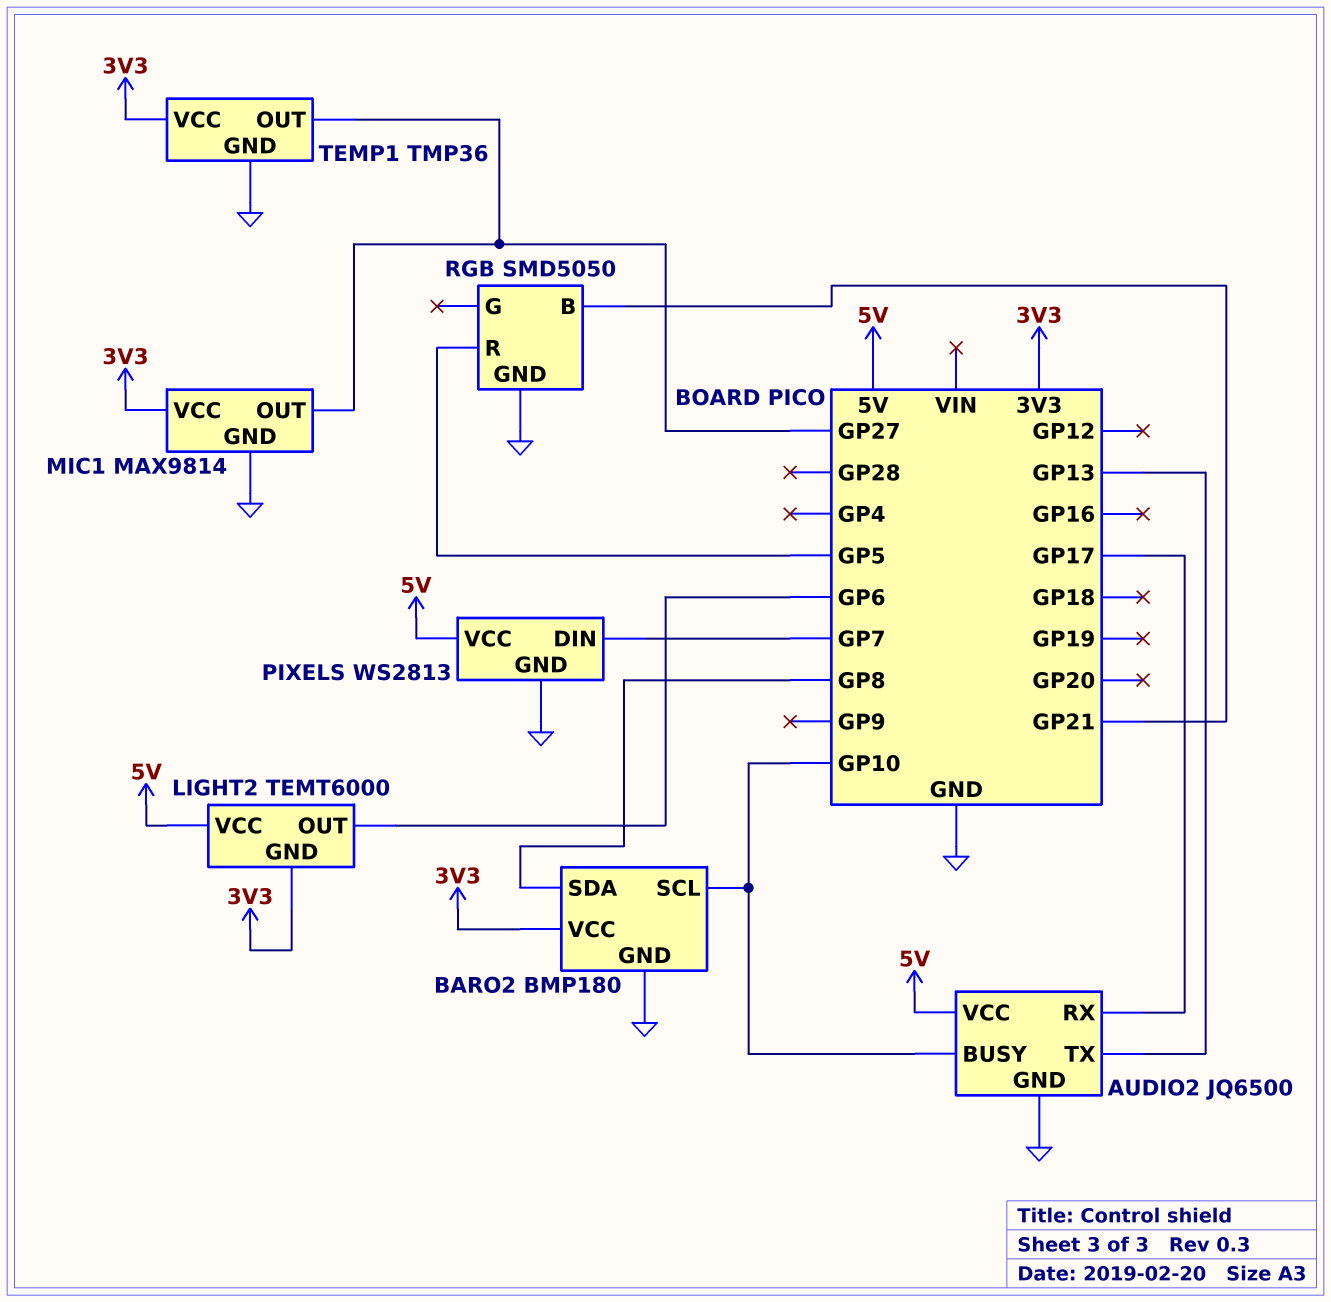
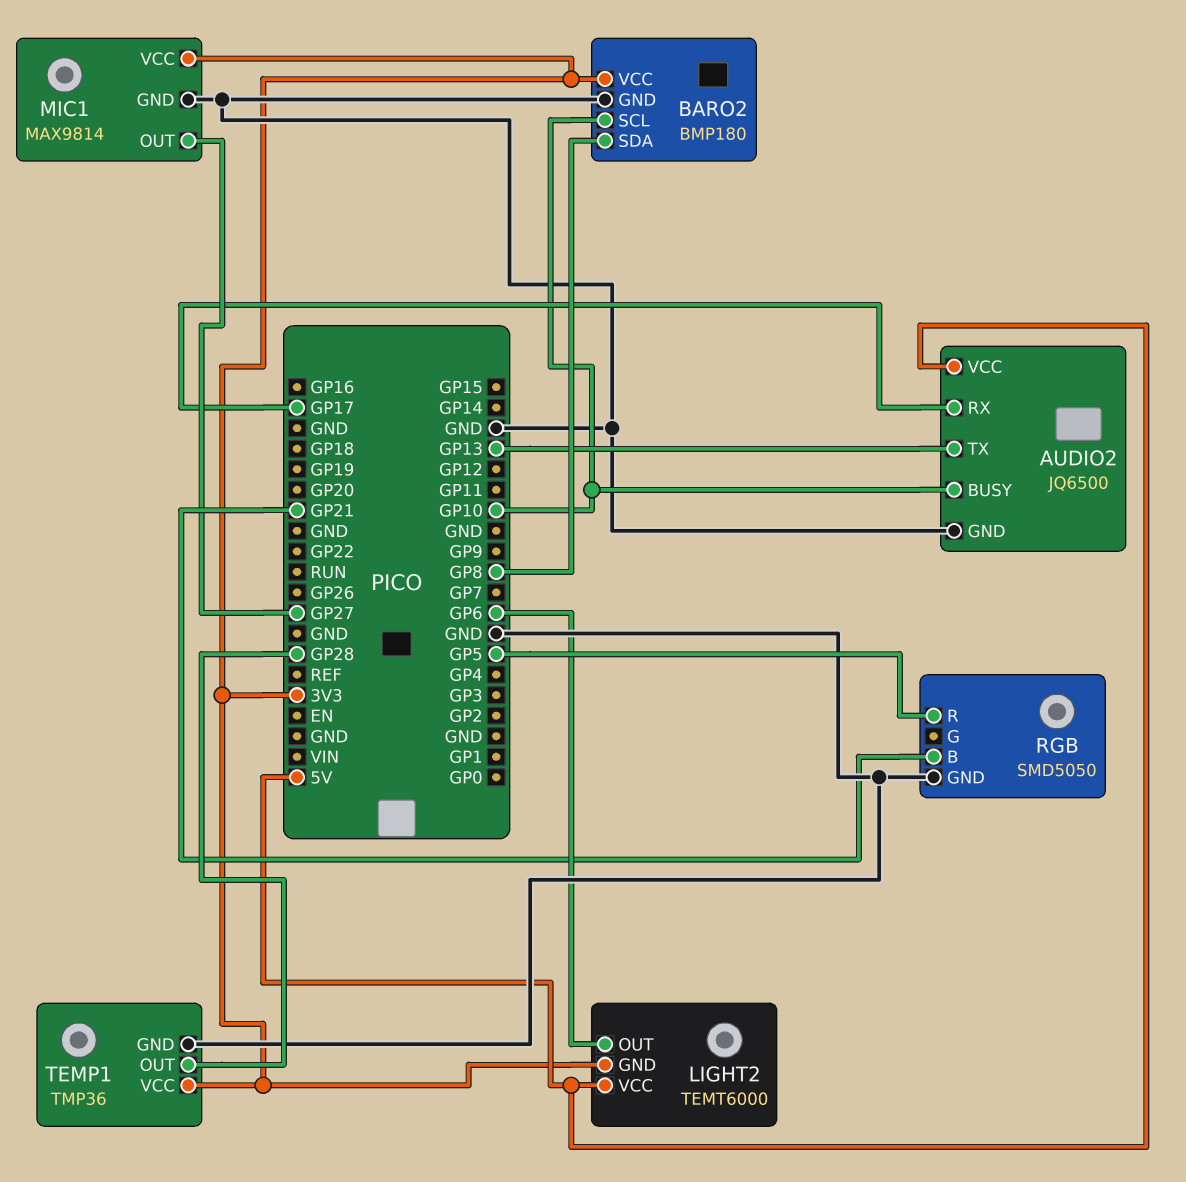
PIXELS: WS2813 -> none
PIXELS pin DIN: GP7 -> none
PIXELS pin GND: GND -> none
PIXELS pin VCC: 5V -> none
TEMP1 pin OUT: GP27 -> GP28

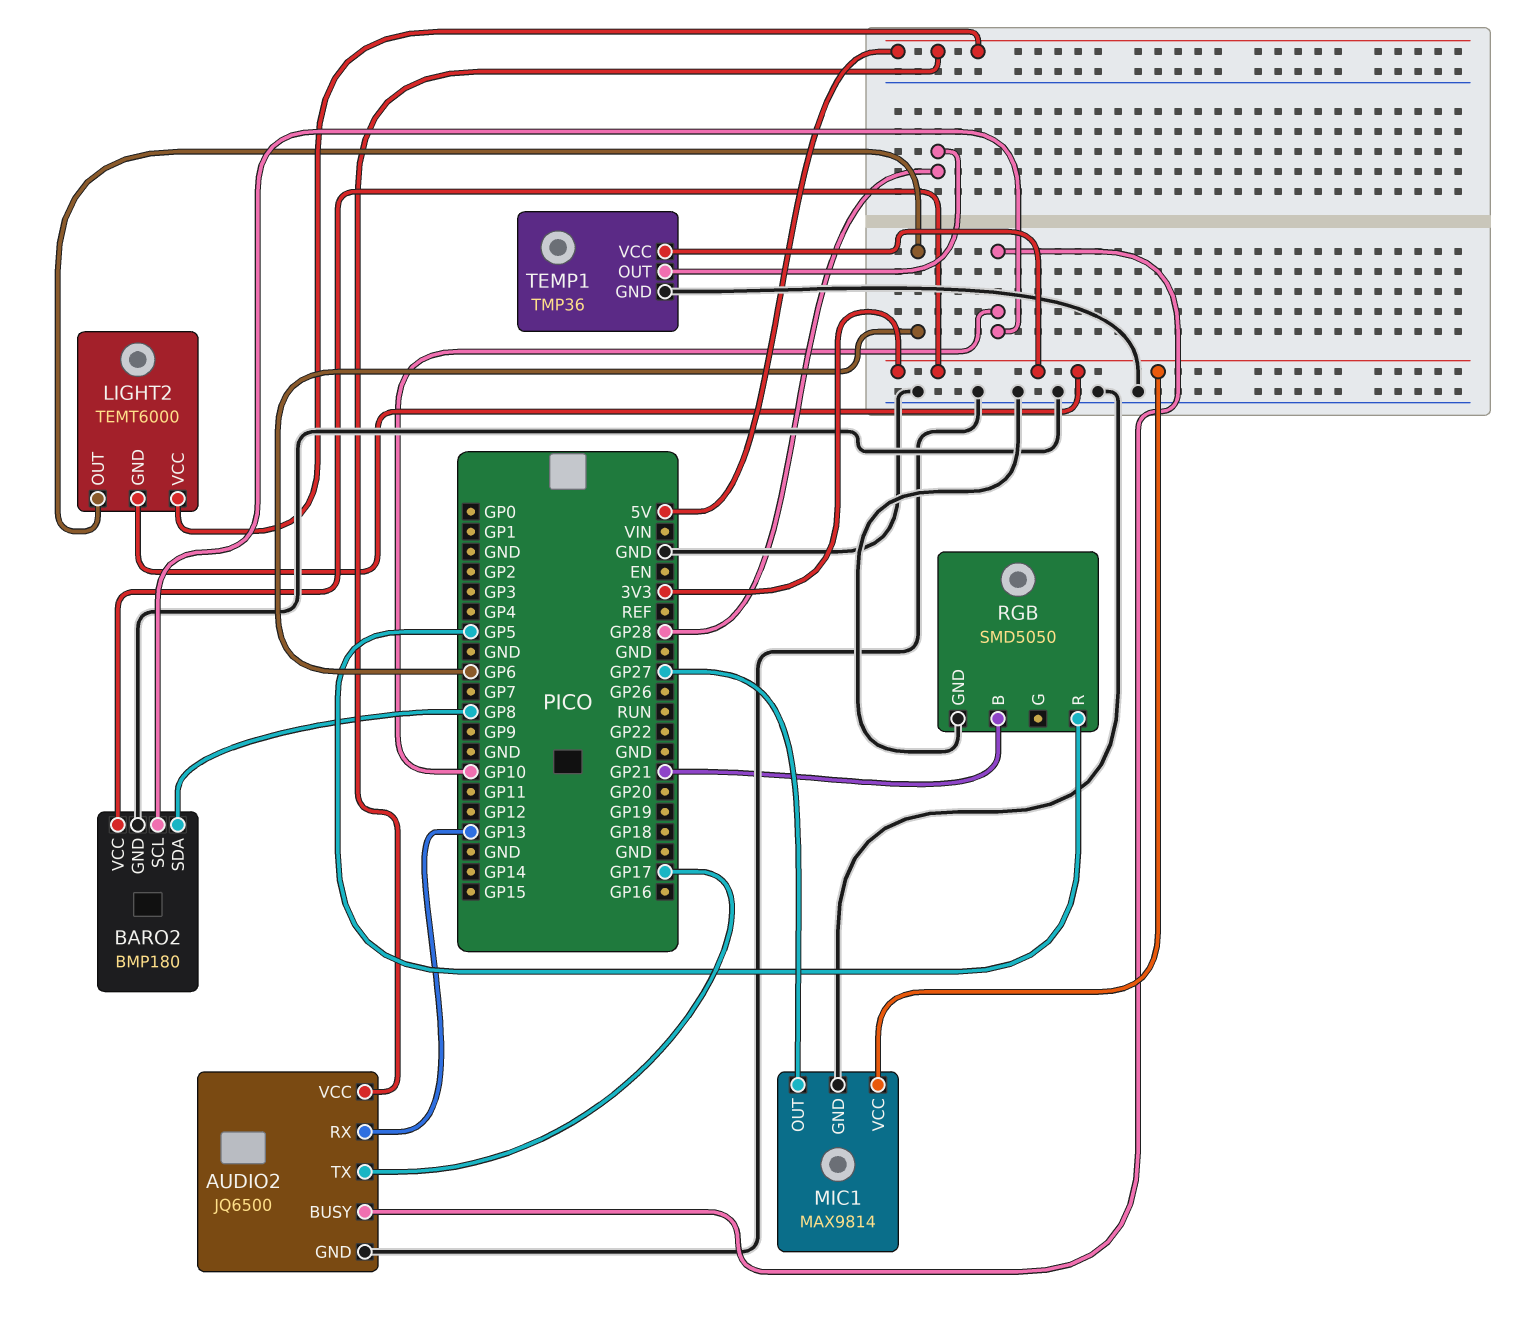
AUDIO2 pin RX: GP17 -> GP13
AUDIO2 pin TX: GP13 -> GP17

